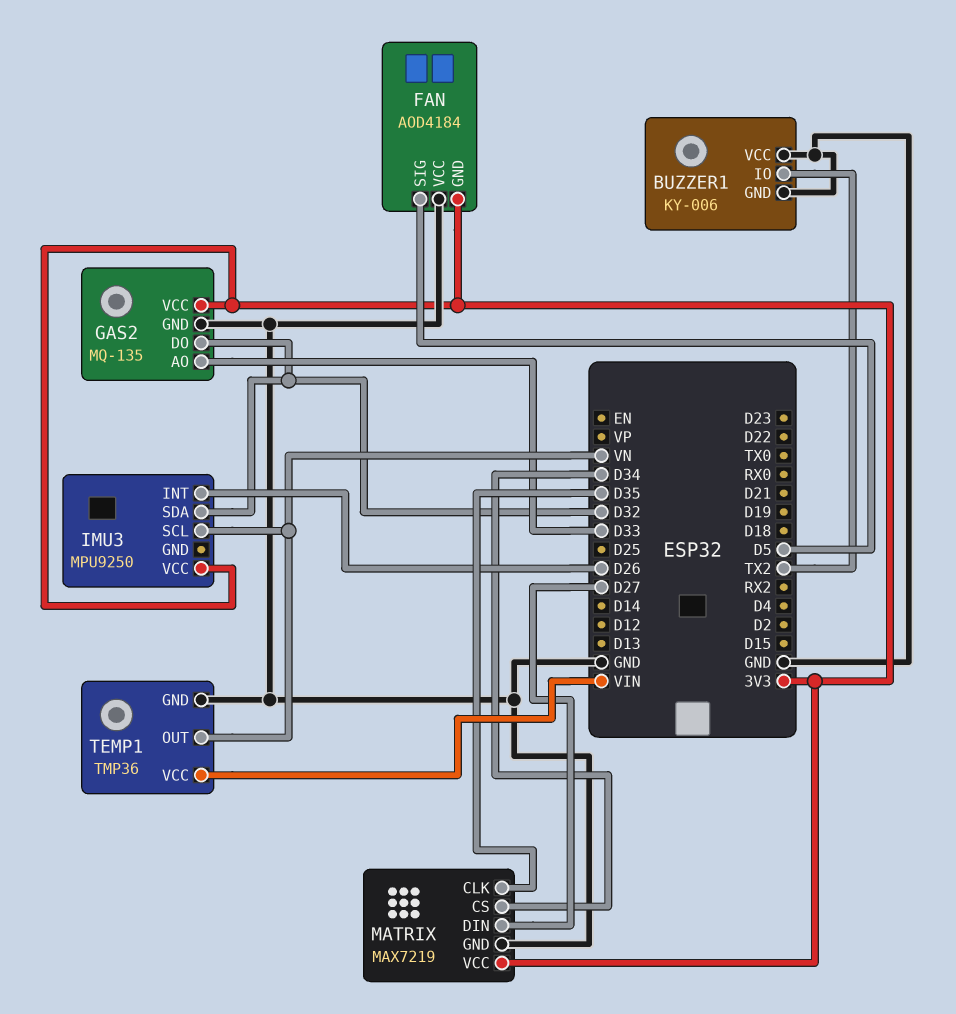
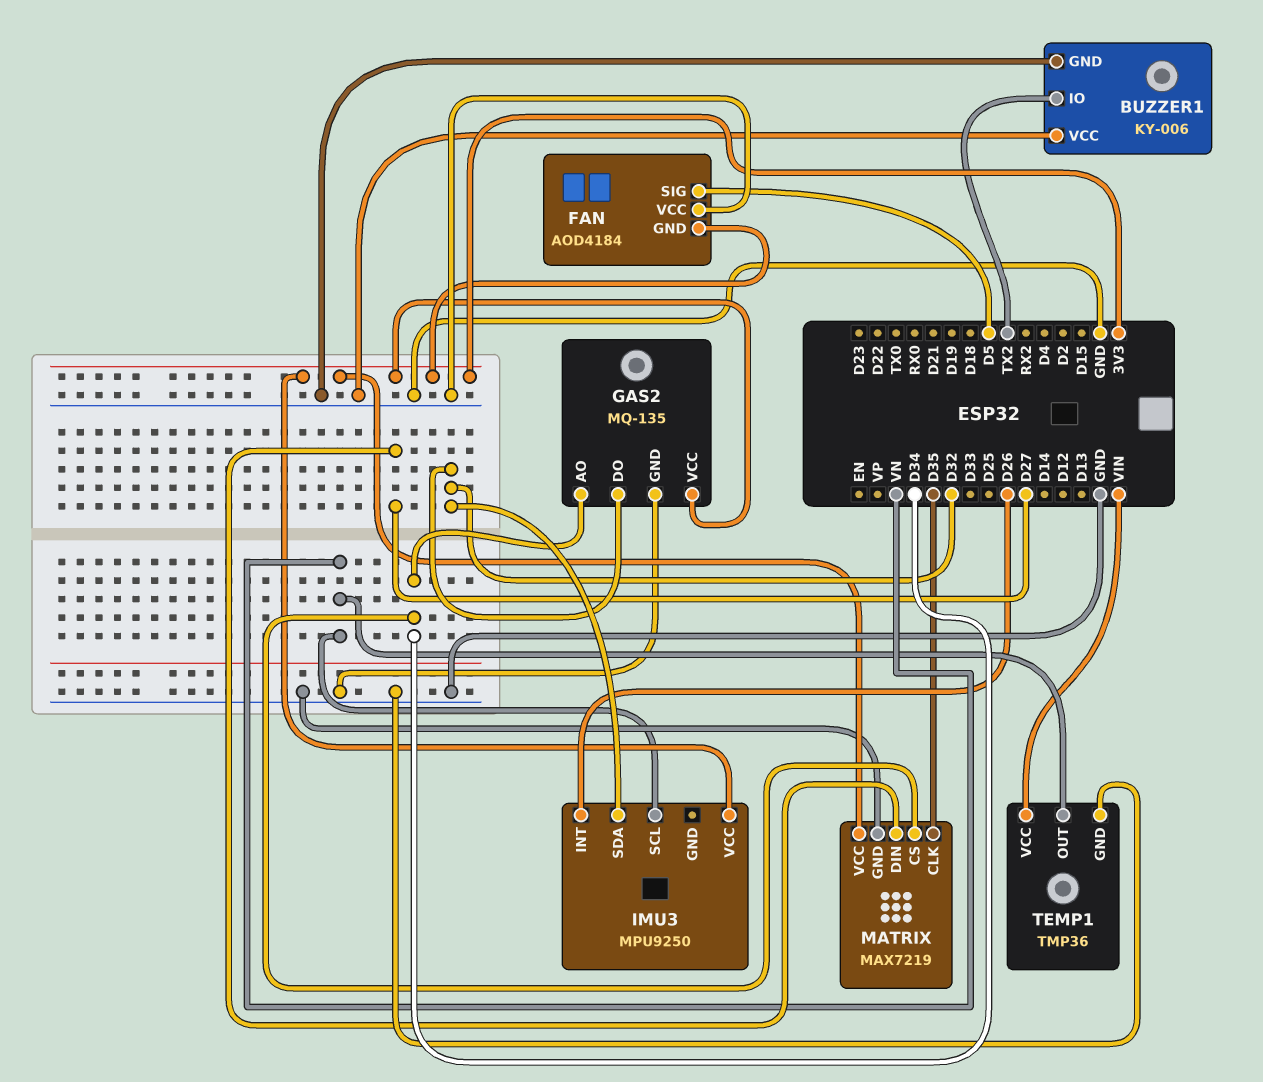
GAS2 pin AO: D33 -> D34

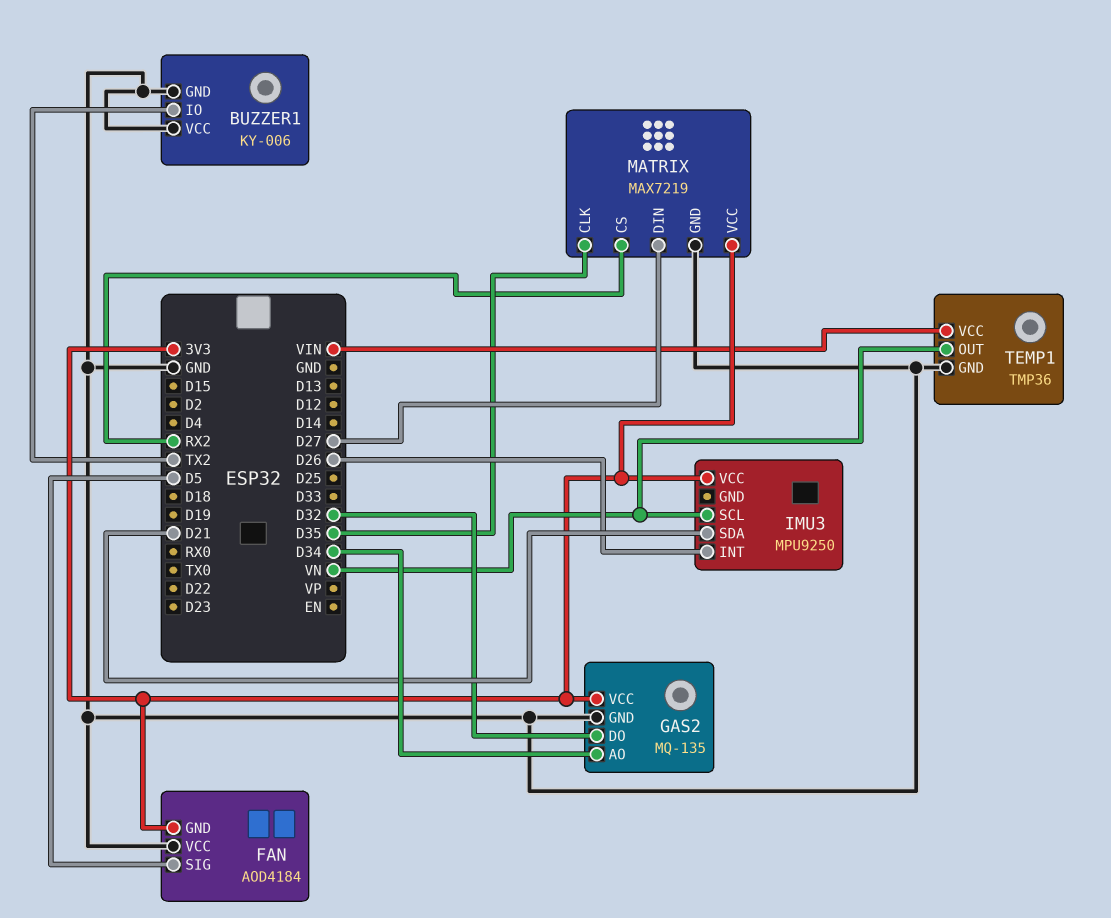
IMU3 pin SDA: D32 -> D21
MATRIX pin CS: D34 -> RX2

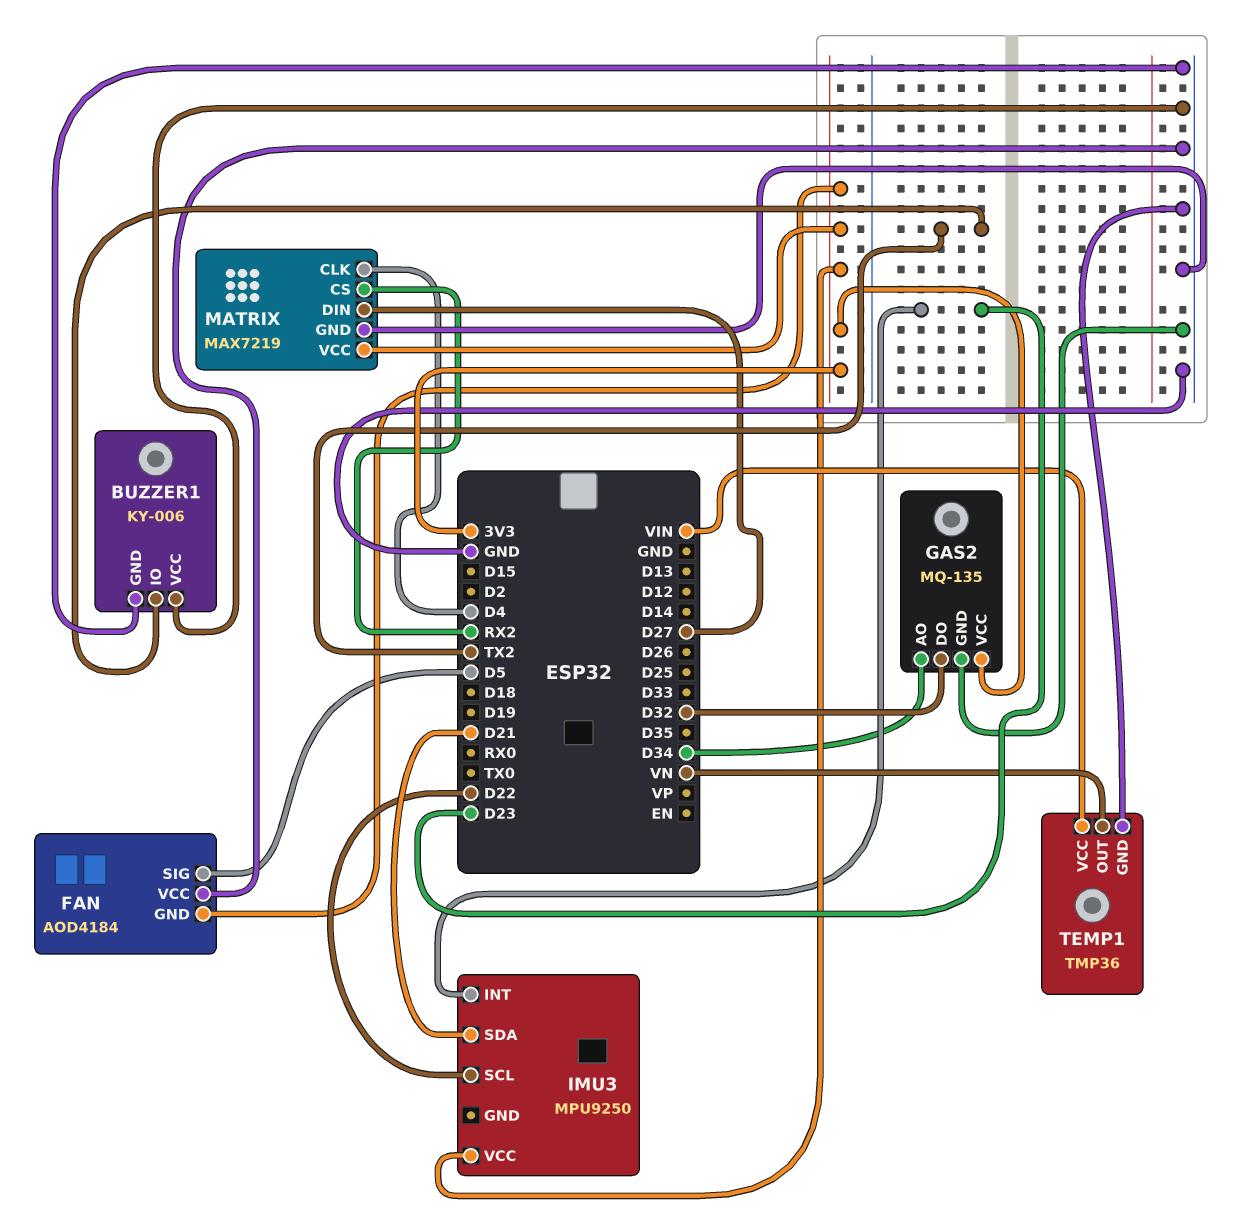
IMU3 pin INT: D26 -> D23
IMU3 pin SCL: VN -> D22
MATRIX pin CLK: D35 -> D4

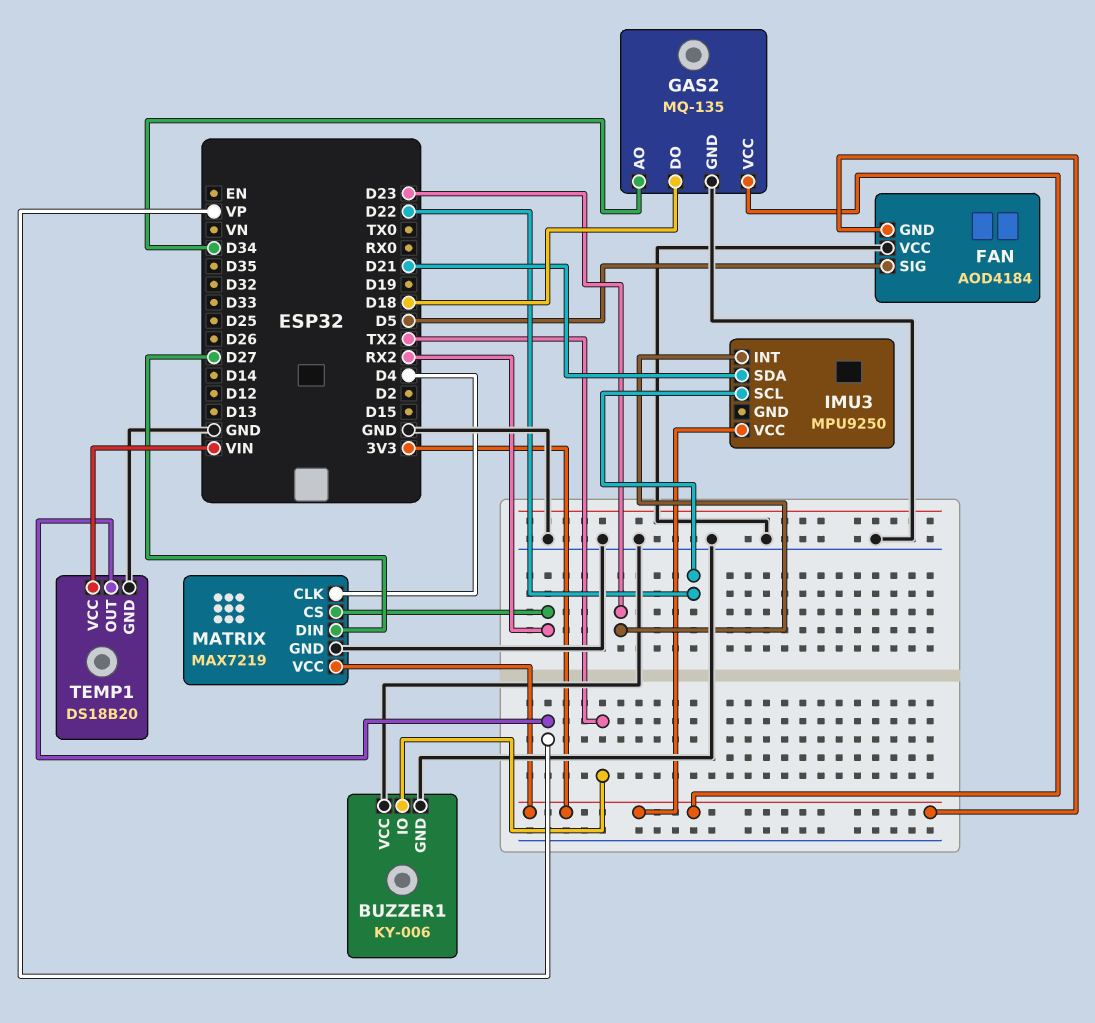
GAS2 pin DO: D32 -> D18
TEMP1: TMP36 -> DS18B20
TEMP1 pin OUT: VN -> VP

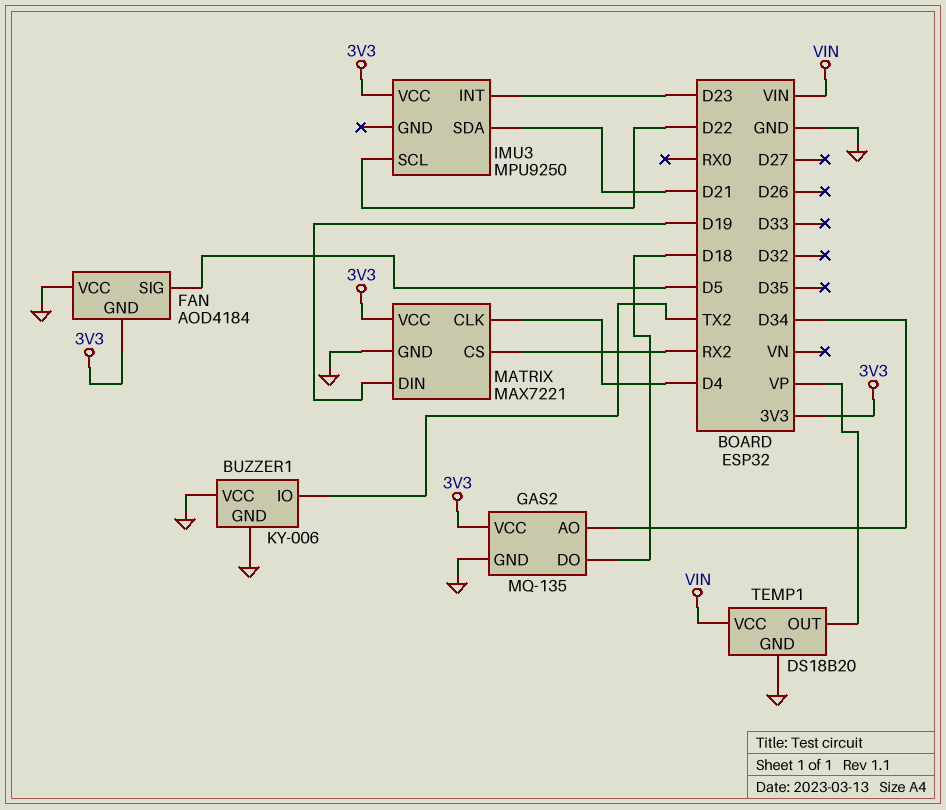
MATRIX: MAX7219 -> MAX7221
MATRIX pin DIN: D27 -> D19

